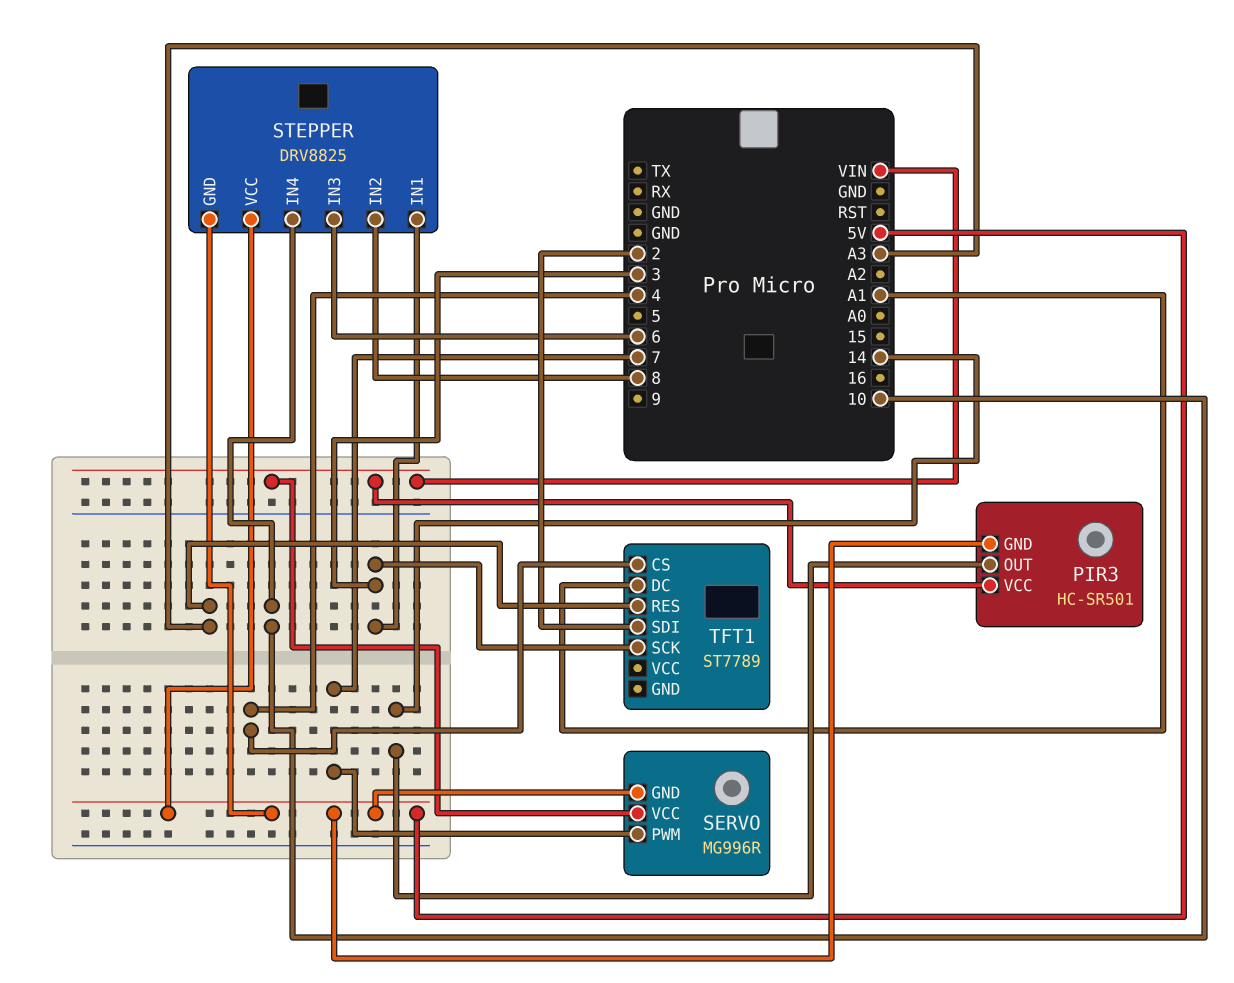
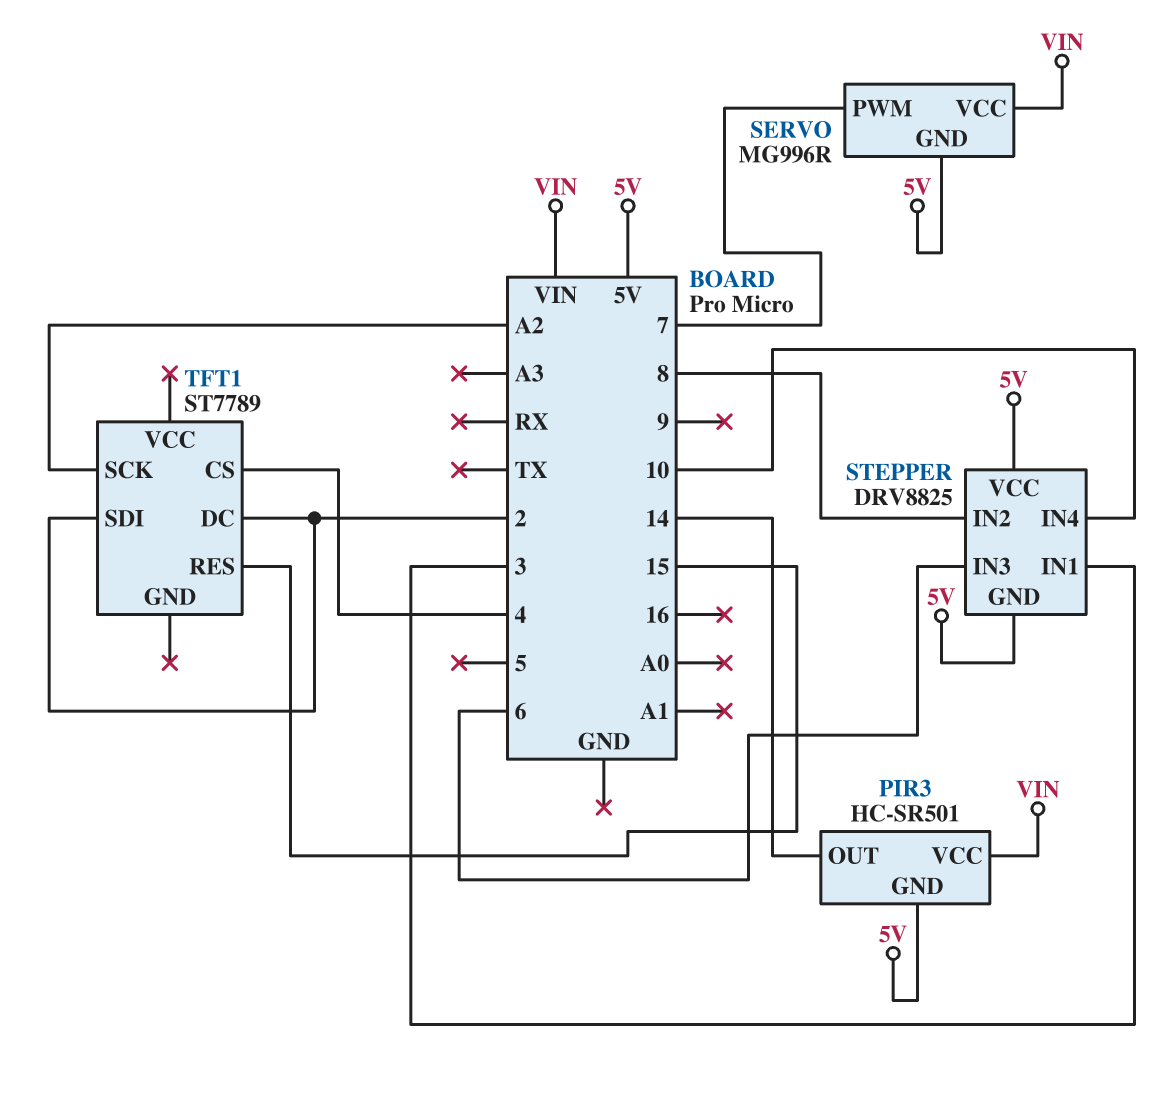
TFT1 pin DC: A1 -> 2
TFT1 pin RES: A3 -> 15
TFT1 pin SCK: 3 -> A2

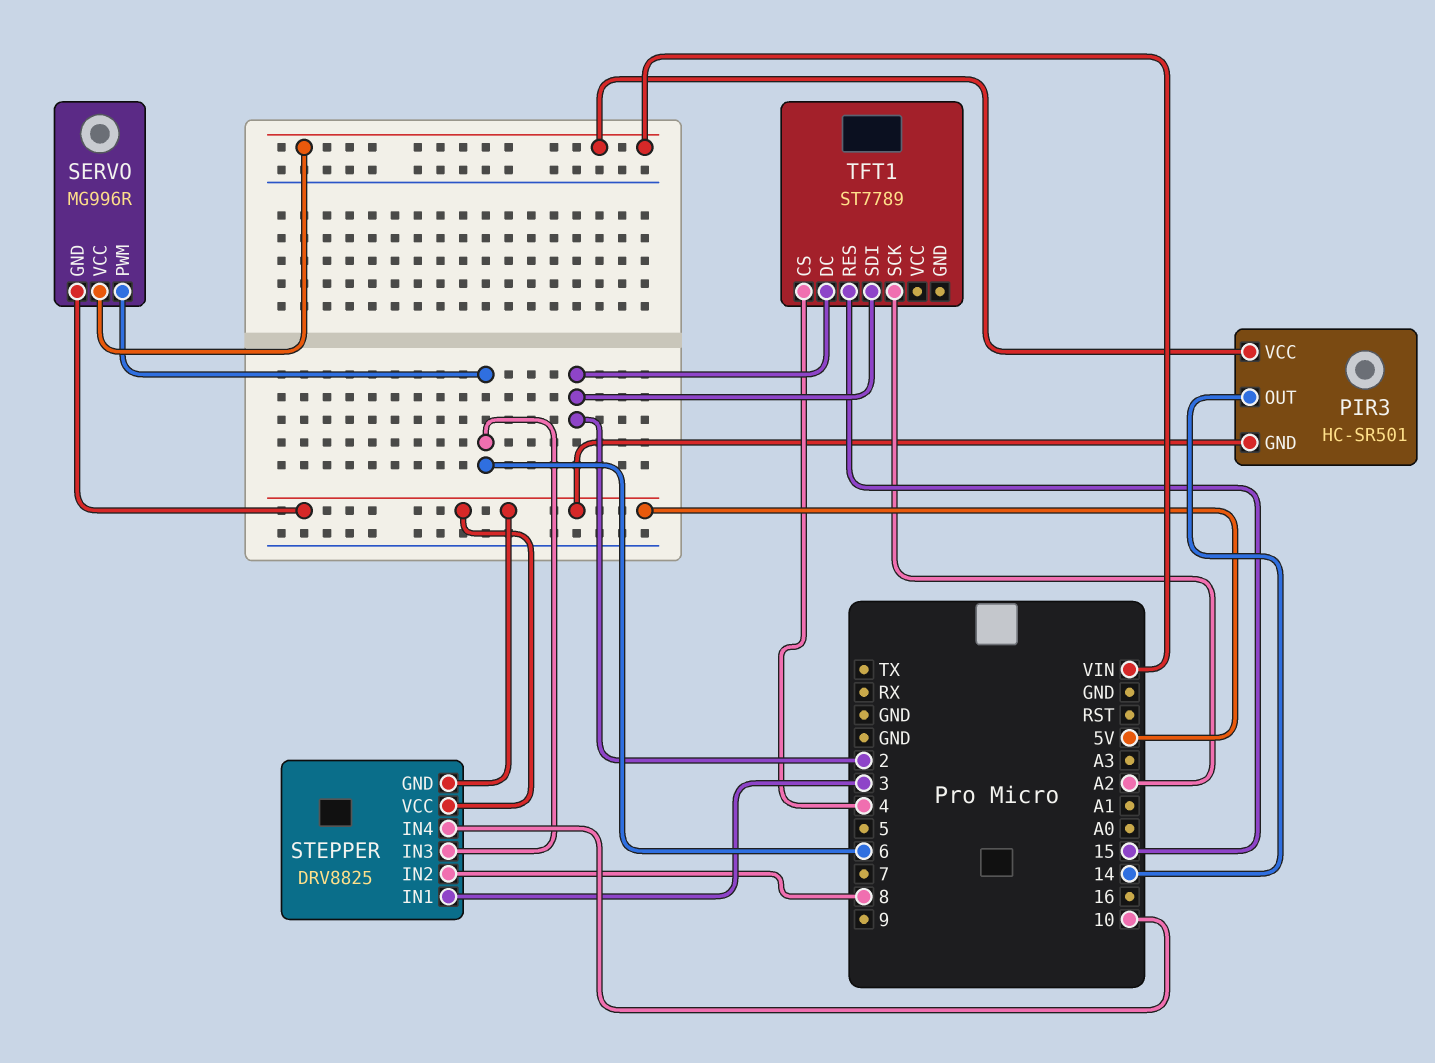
SERVO pin PWM: 7 -> 6

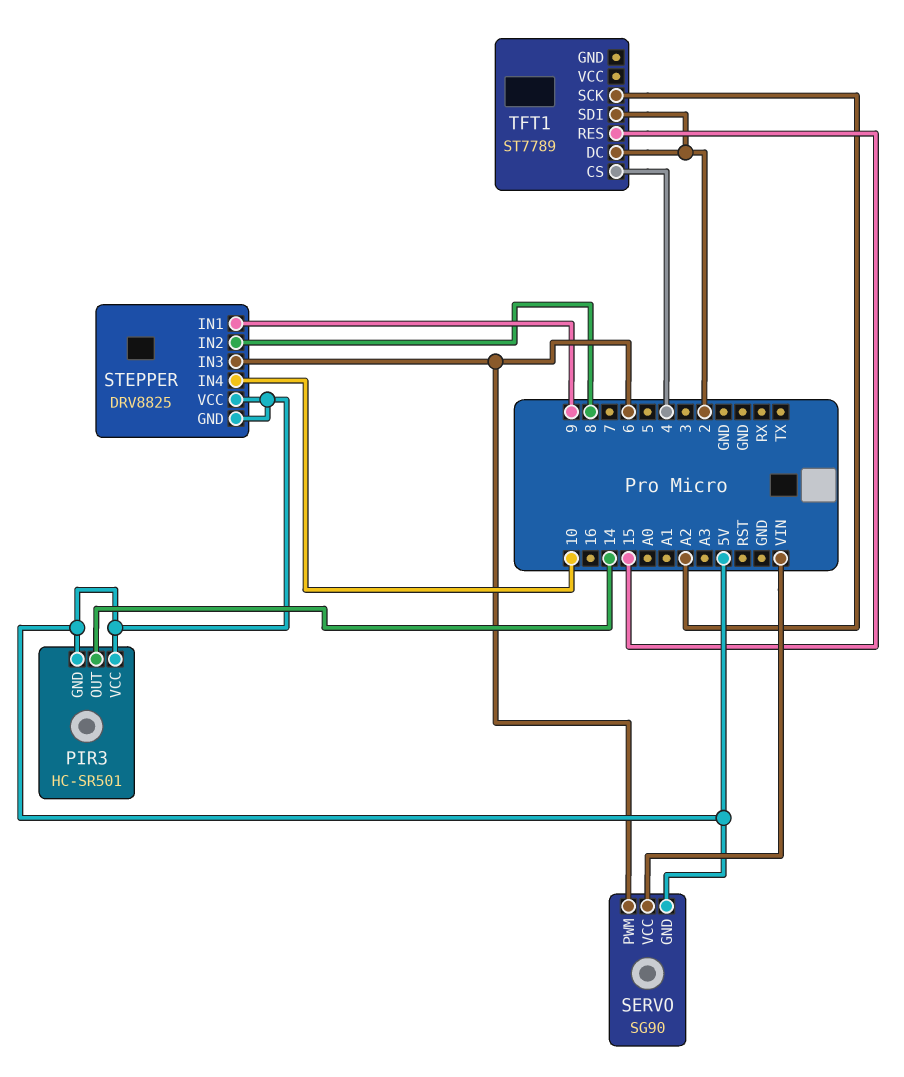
PIR3 pin VCC: VIN -> 5V
SERVO: MG996R -> SG90
STEPPER pin IN1: 3 -> 9

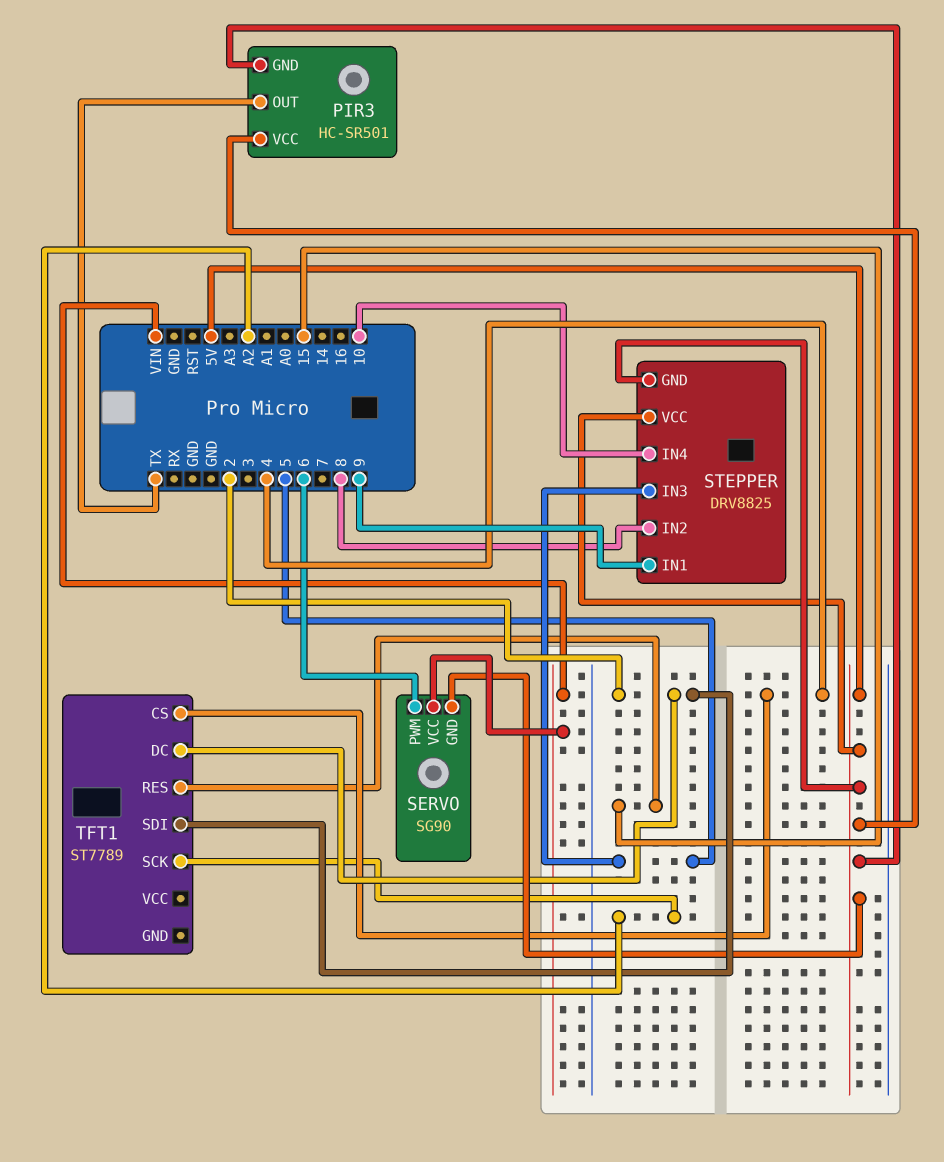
PIR3 pin OUT: 14 -> TX
STEPPER pin IN3: 6 -> 5

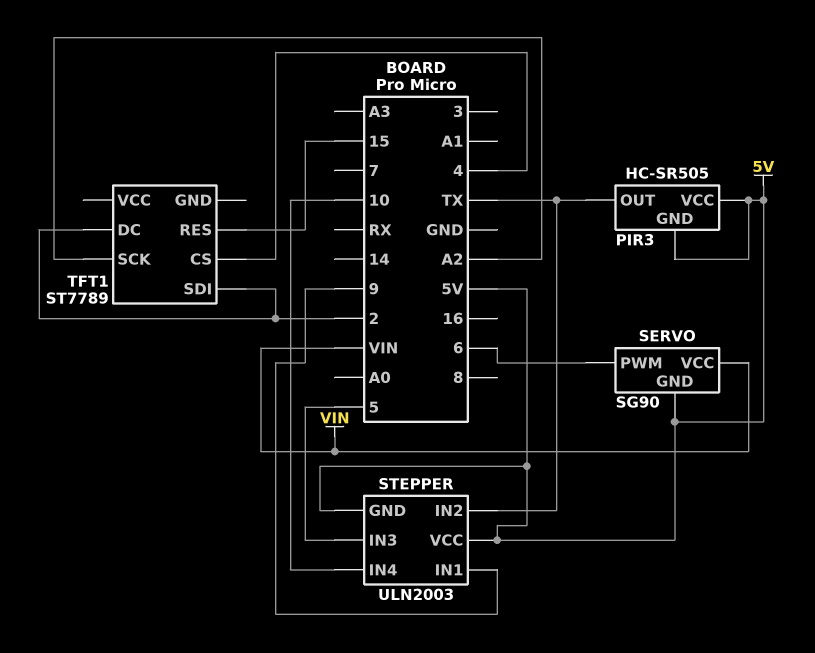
PIR3: HC-SR501 -> HC-SR505
STEPPER: DRV8825 -> ULN2003
STEPPER pin IN2: 8 -> TX

